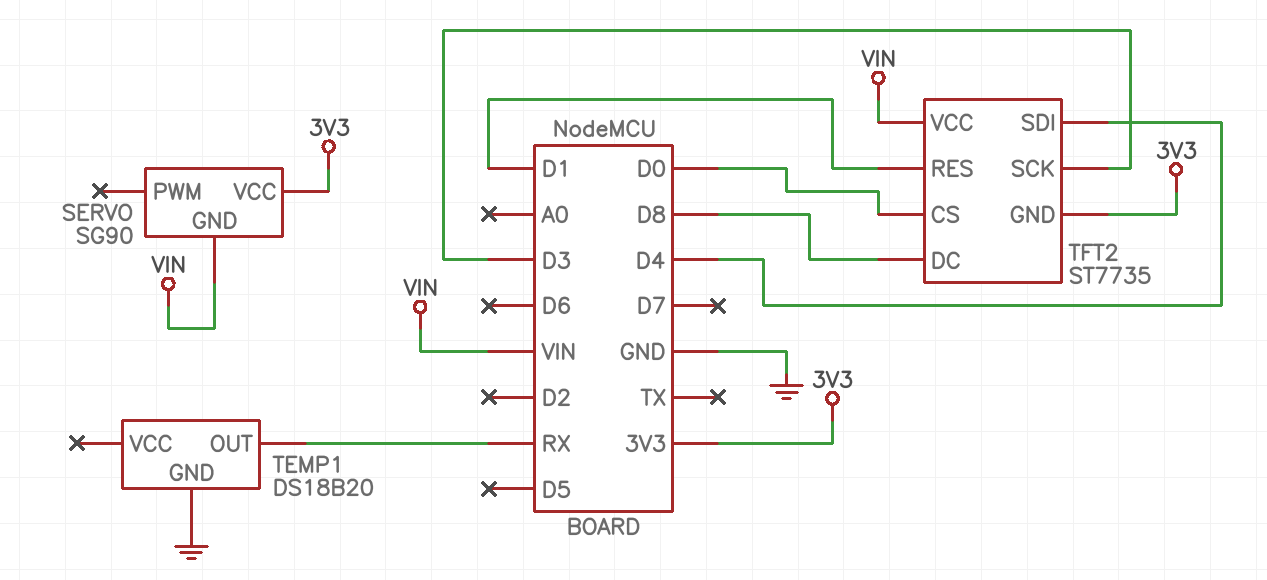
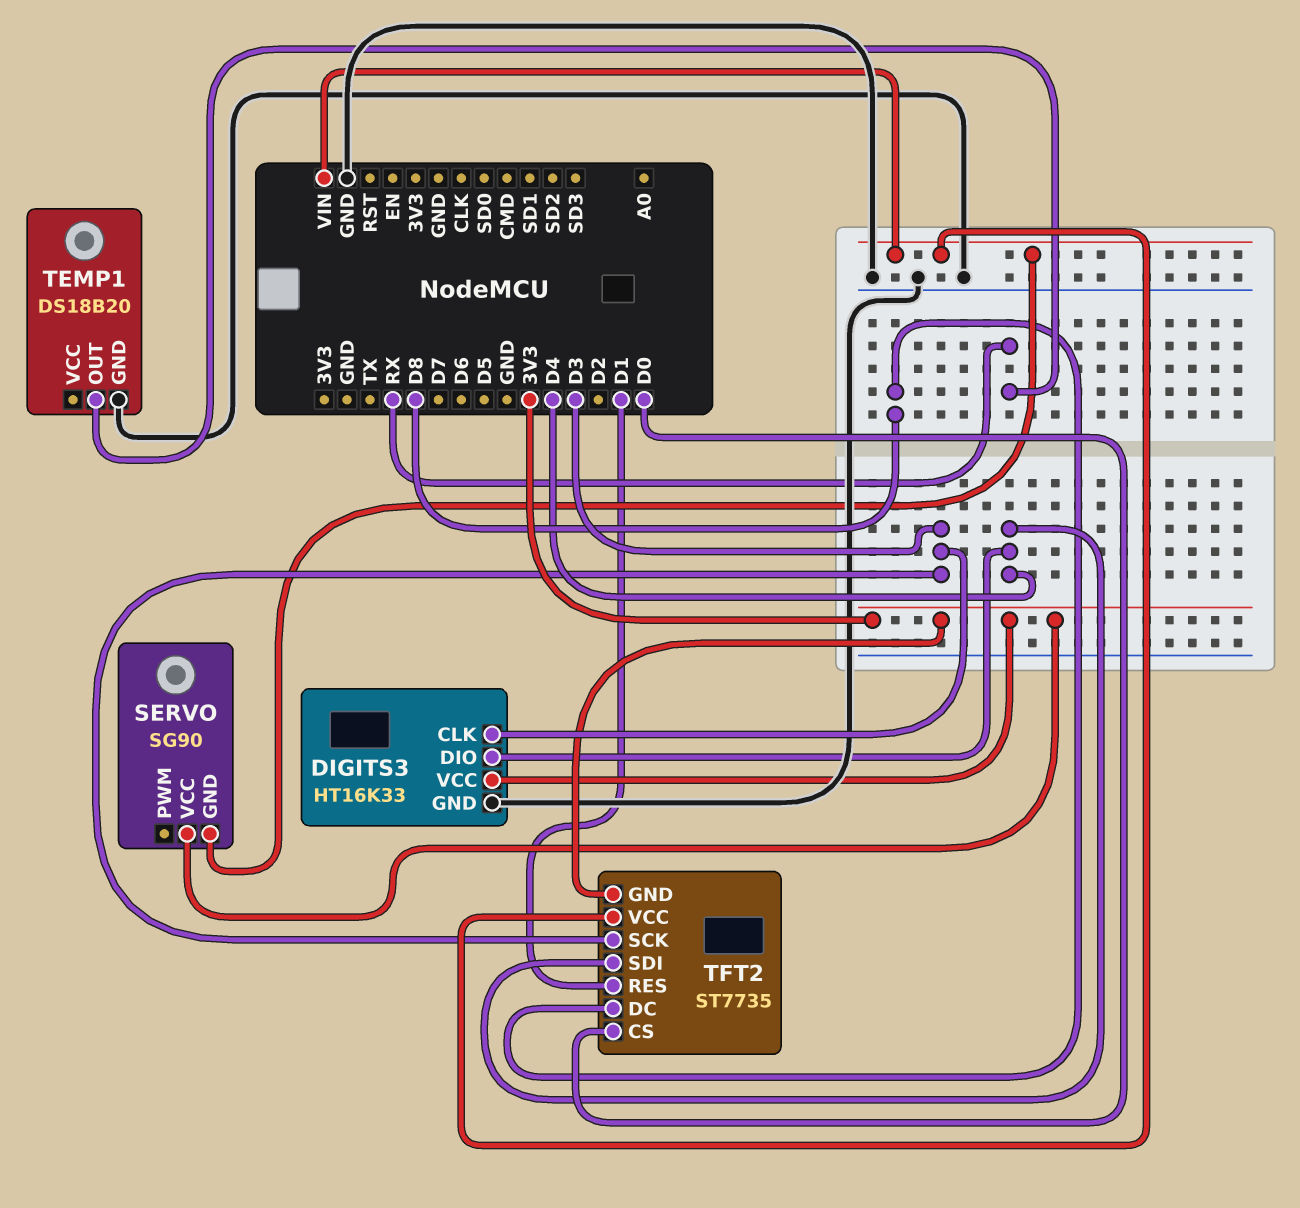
DIGITS3: none -> HT16K33
DIGITS3 pin CLK: none -> D3
DIGITS3 pin DIO: none -> D4
DIGITS3 pin GND: none -> GND
DIGITS3 pin VCC: none -> 3V3

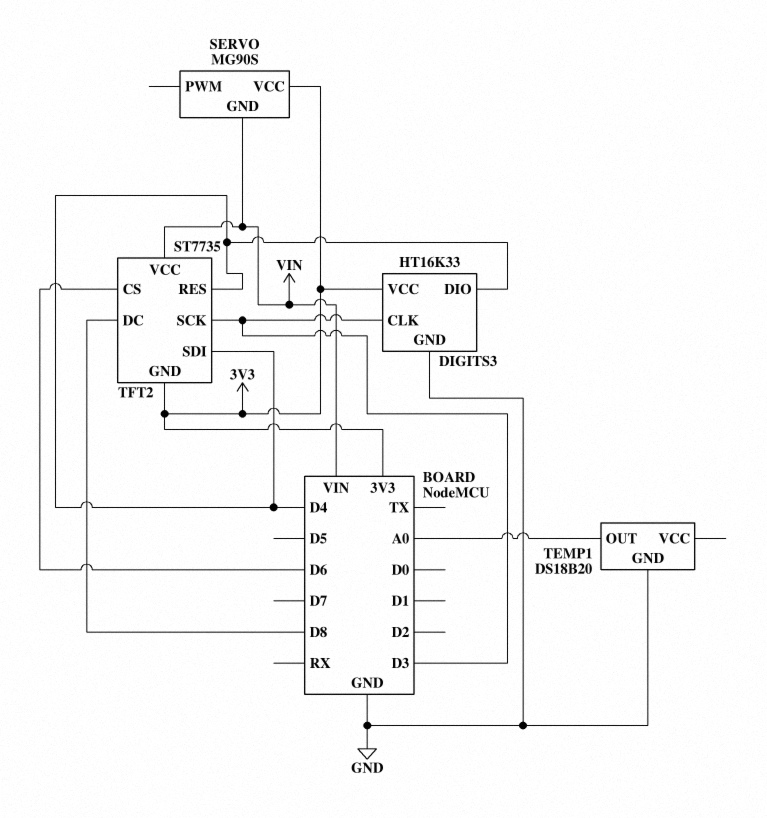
SERVO: SG90 -> MG90S
TEMP1 pin OUT: RX -> A0
TFT2 pin CS: D0 -> D6
TFT2 pin RES: D1 -> D4

